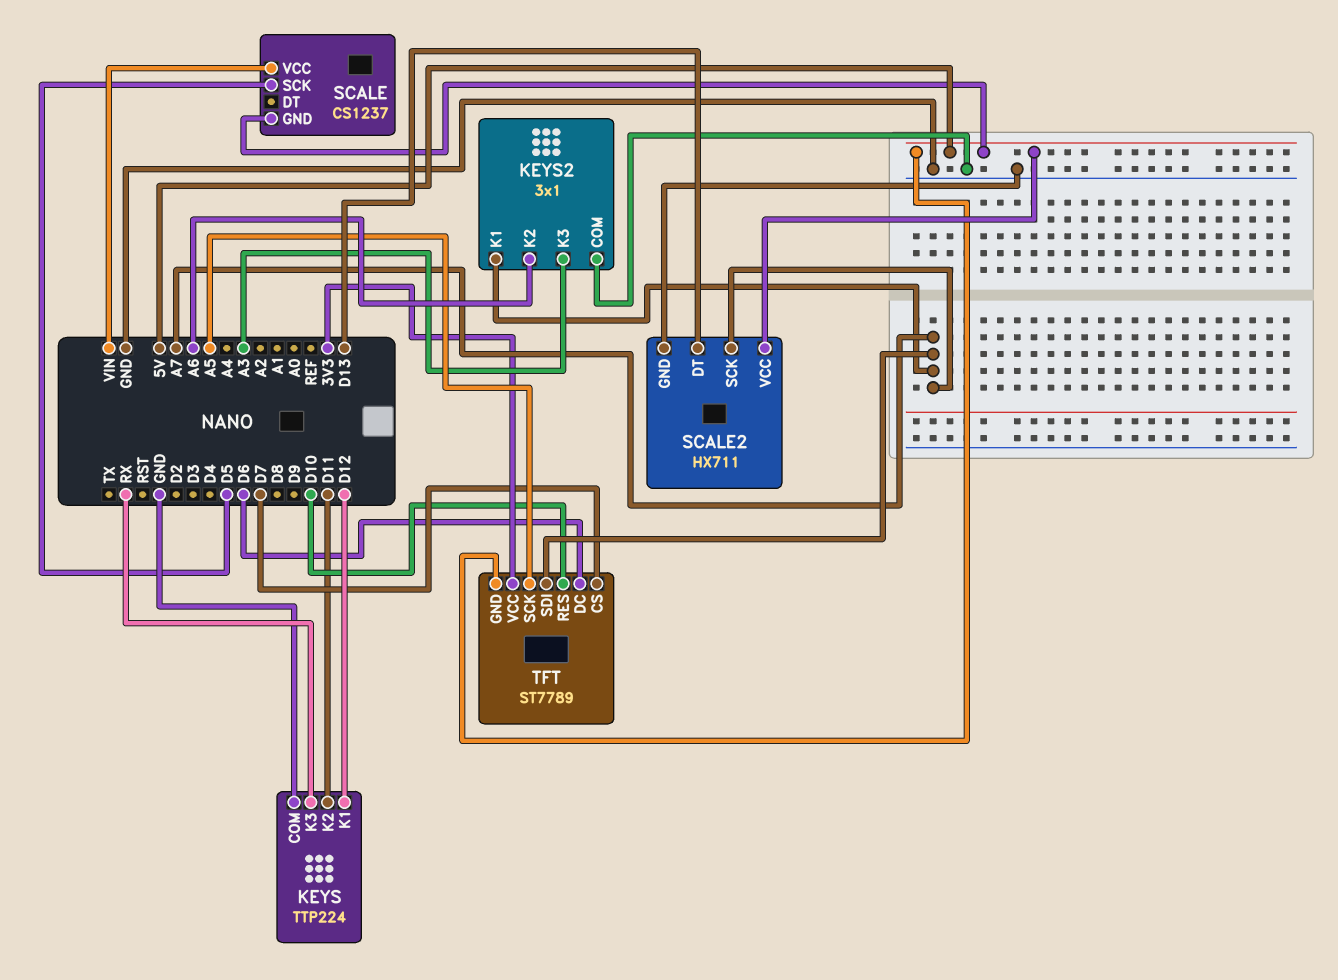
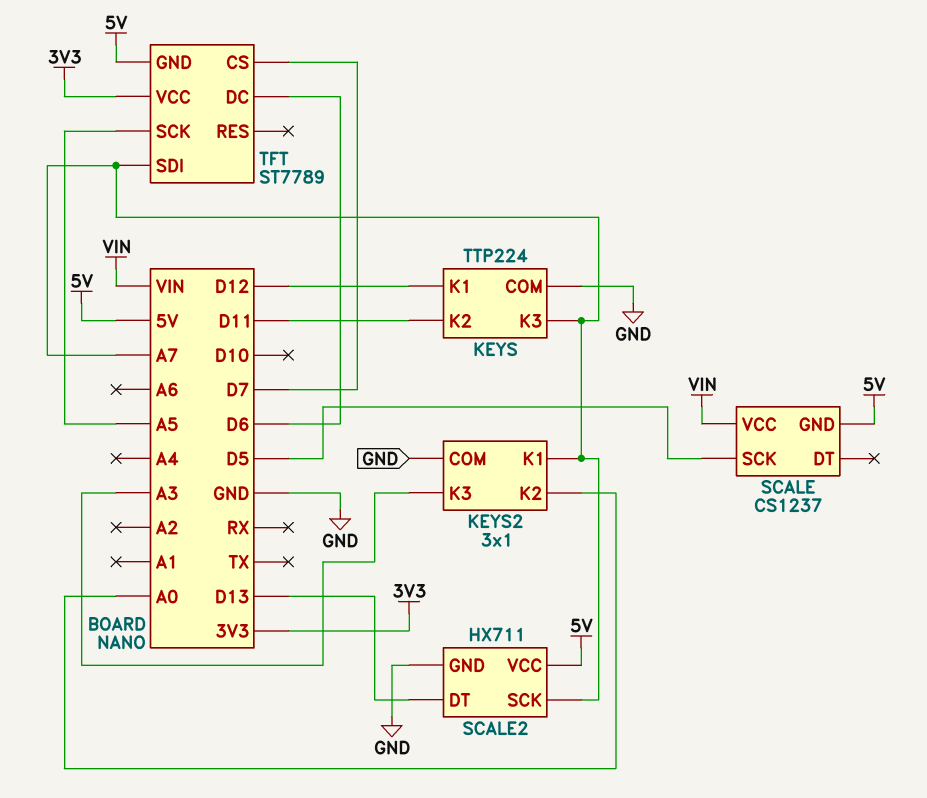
KEYS pin K3: RX -> A7
KEYS2 pin K2: A6 -> A0
TFT pin RES: D10 -> none

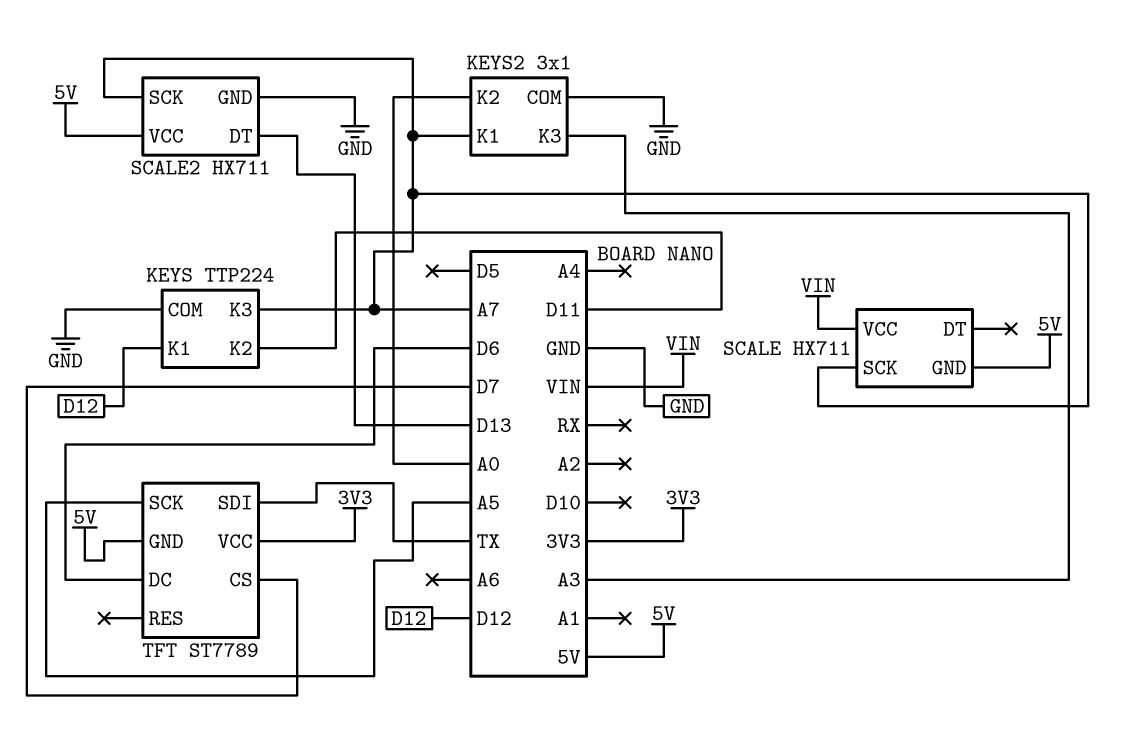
SCALE: CS1237 -> HX711
SCALE pin SCK: D5 -> A7
TFT pin SDI: A7 -> TX

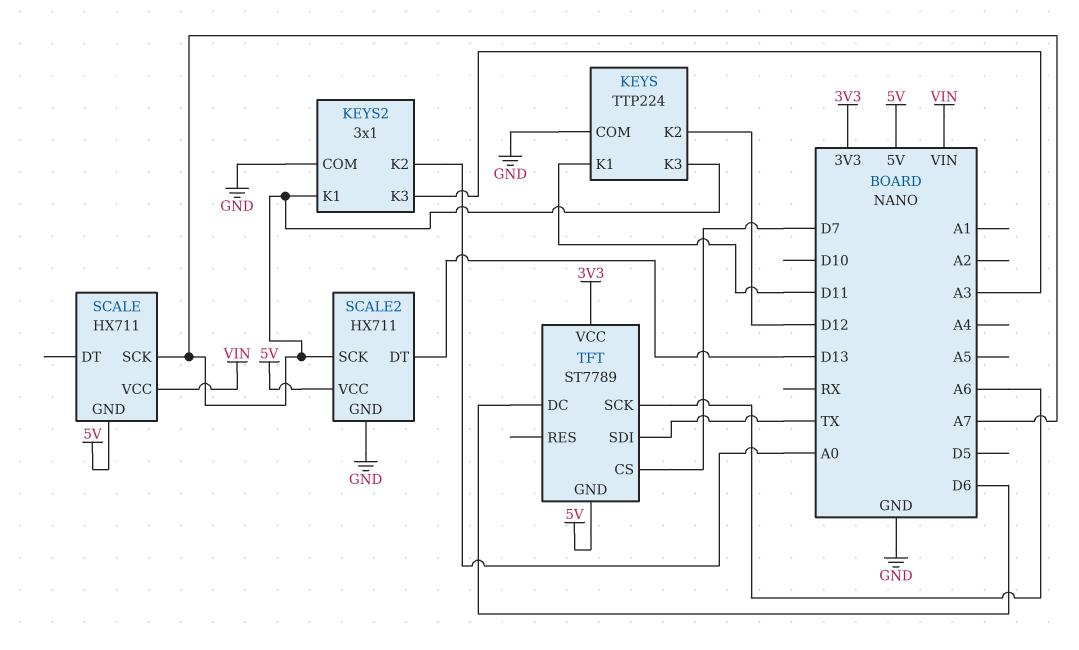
KEYS pin K1: D12 -> D11
KEYS pin K2: D11 -> D12
TFT pin SCK: A5 -> A6

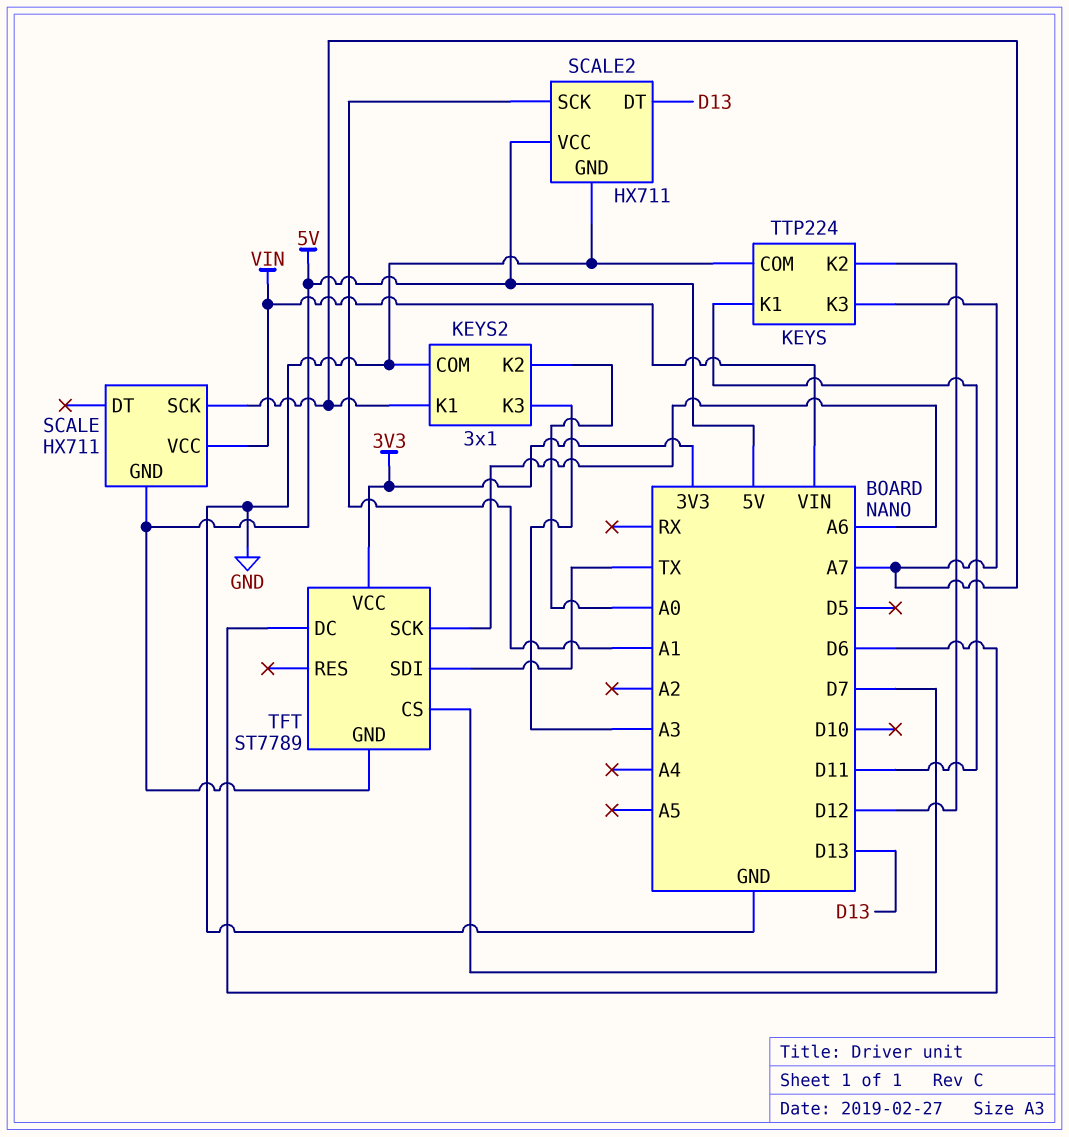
SCALE2 pin SCK: A7 -> A1

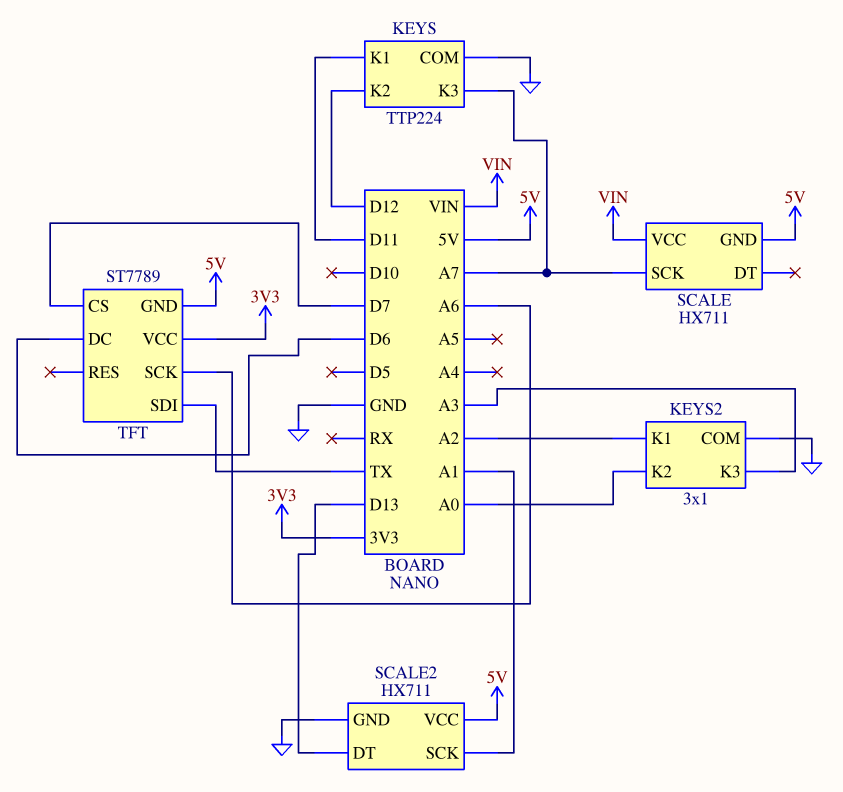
KEYS2 pin K1: A7 -> A2

